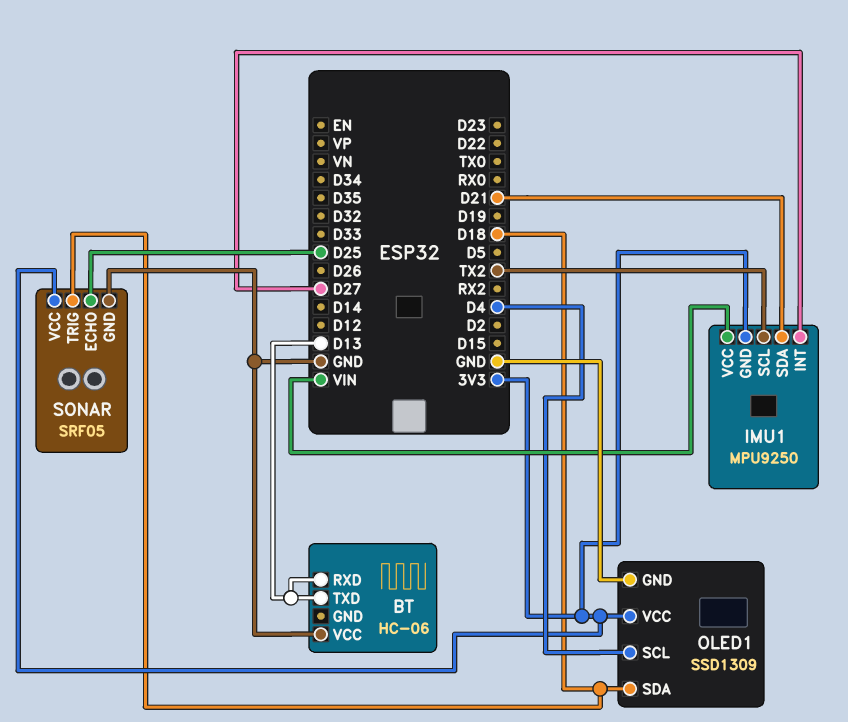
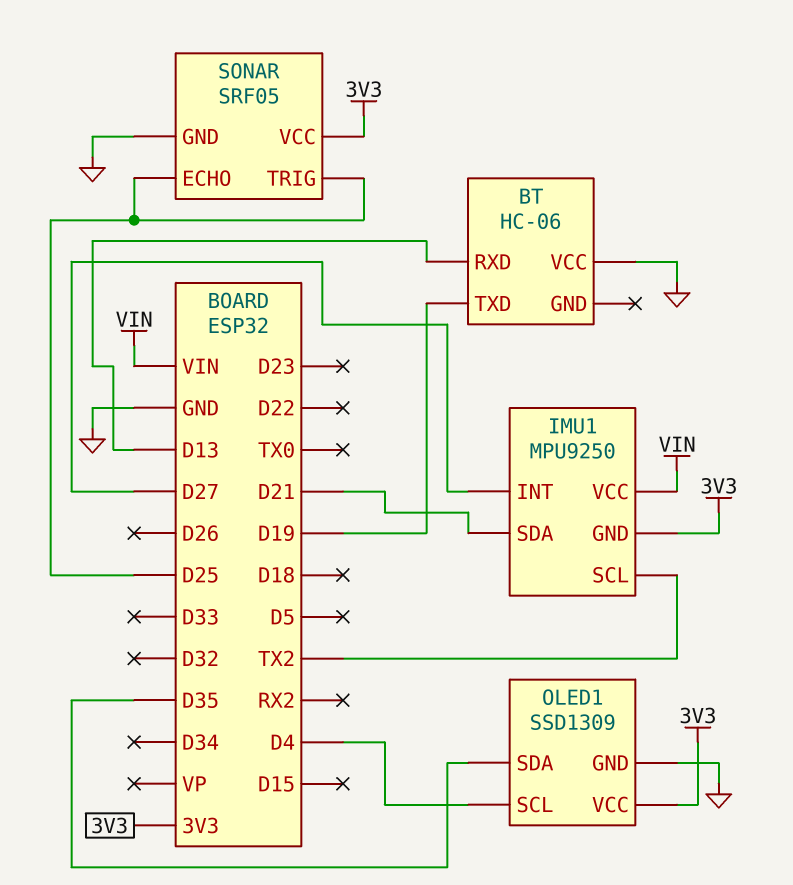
BT pin TXD: D13 -> D19
OLED1 pin SDA: D18 -> D35
SONAR pin TRIG: D18 -> D25

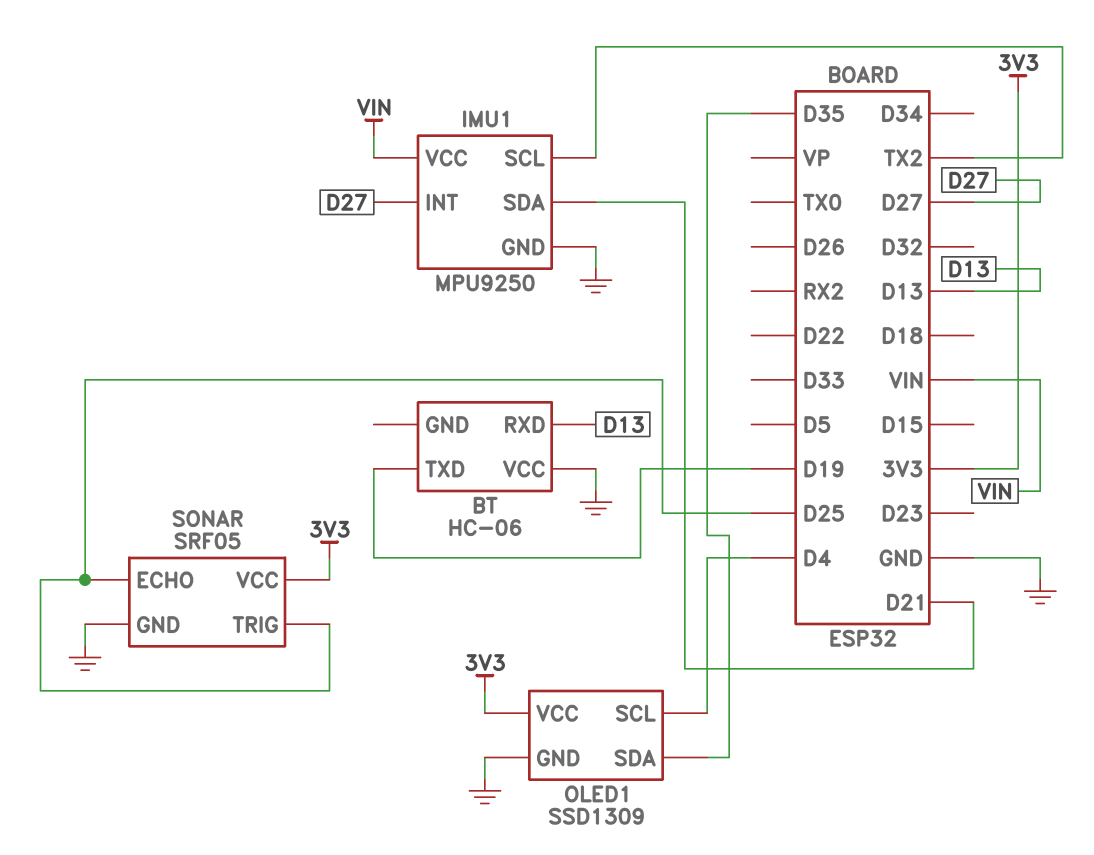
IMU1 pin GND: 3V3 -> GND

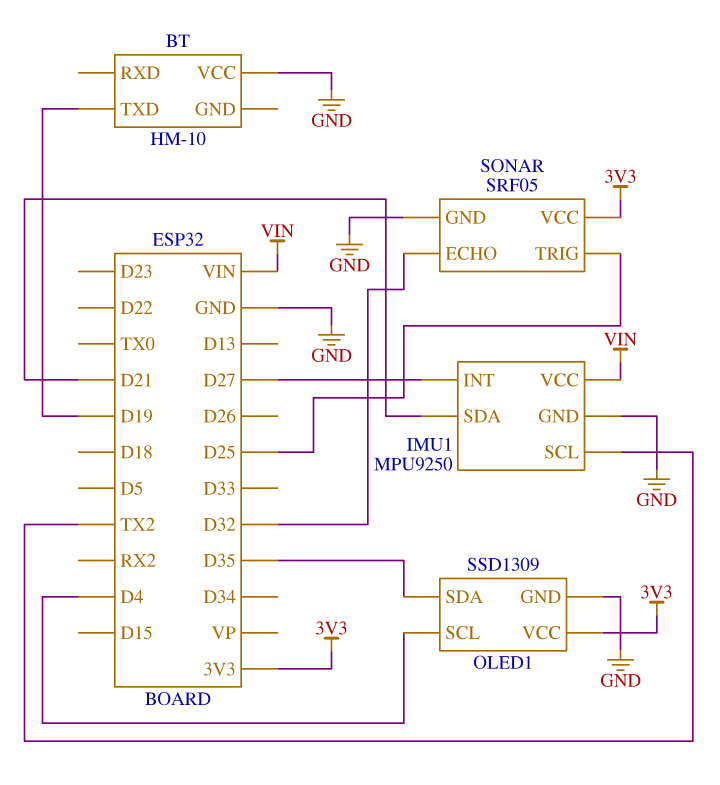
BT: HC-06 -> HM-10
BT pin RXD: D13 -> none
SONAR pin ECHO: D25 -> D32

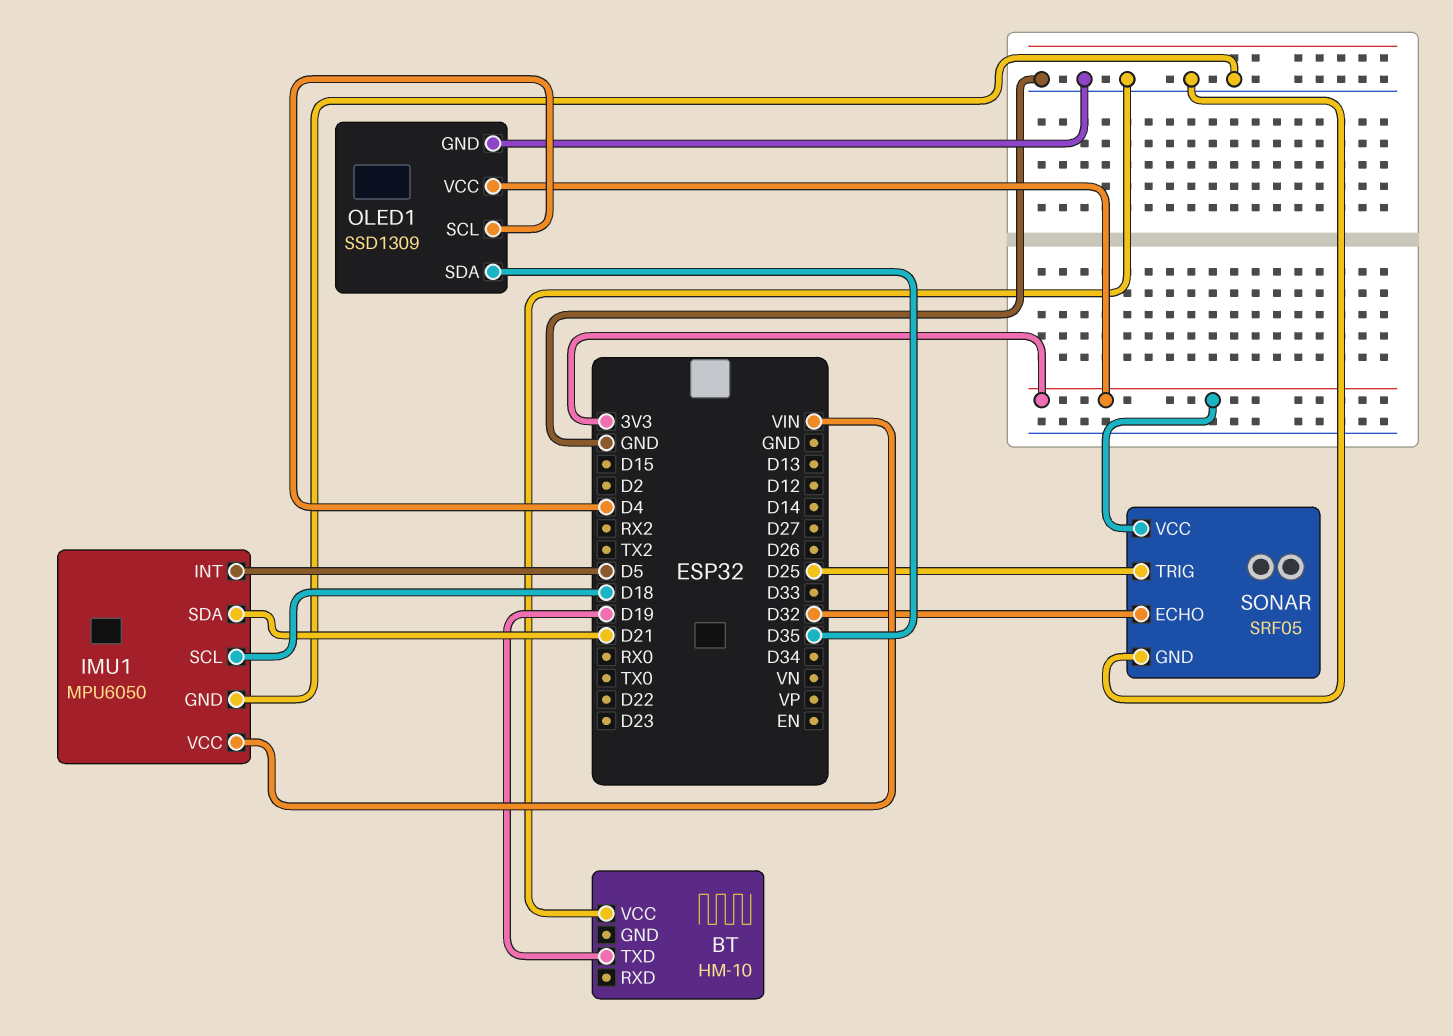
IMU1: MPU9250 -> MPU6050
IMU1 pin INT: D27 -> D5
IMU1 pin SCL: TX2 -> D18

